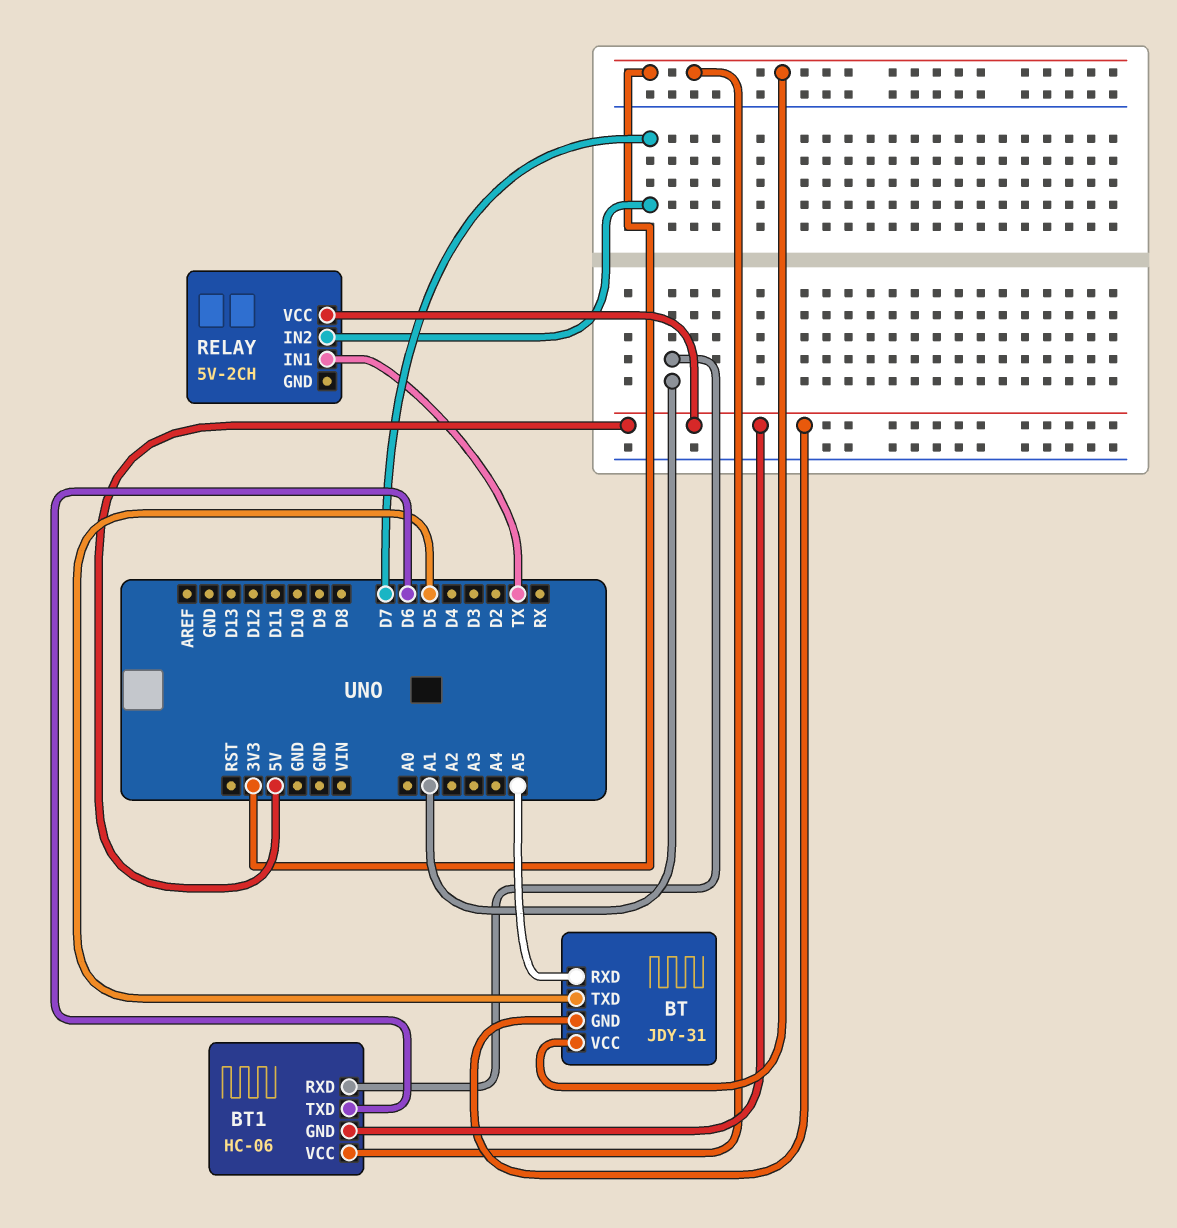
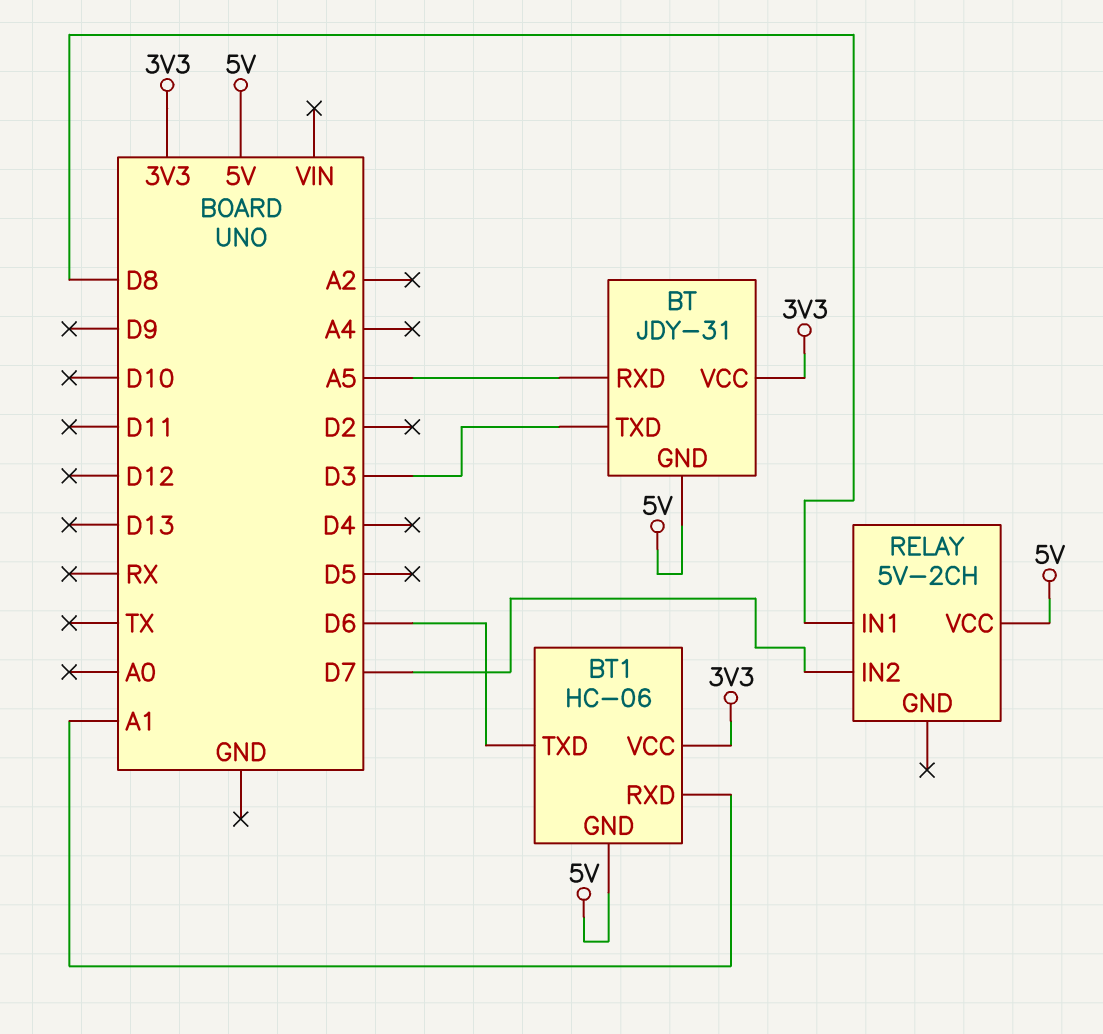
BT pin TXD: D5 -> D3
RELAY pin IN1: TX -> D8

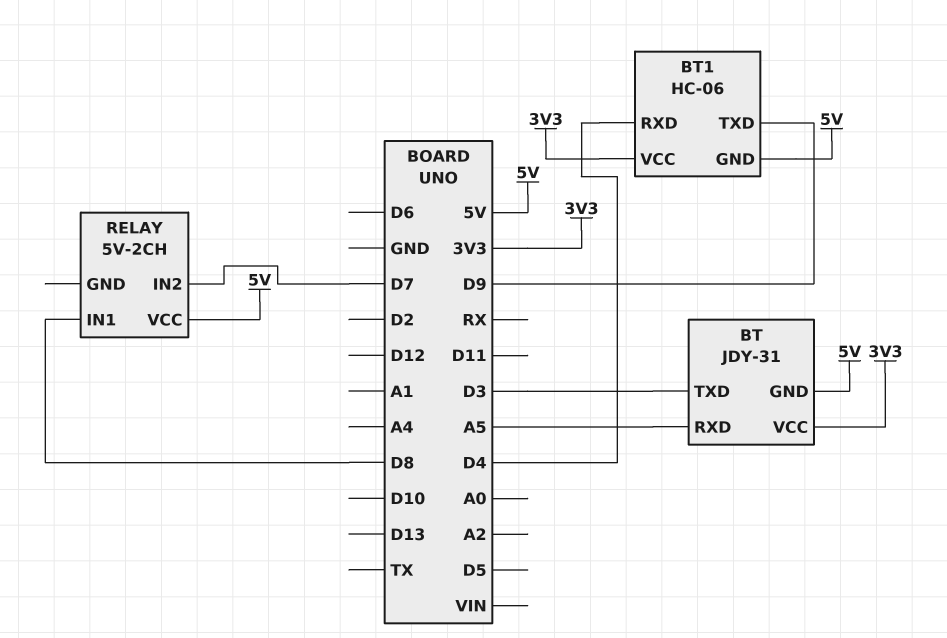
BT1 pin RXD: A1 -> D4
BT1 pin TXD: D6 -> D9

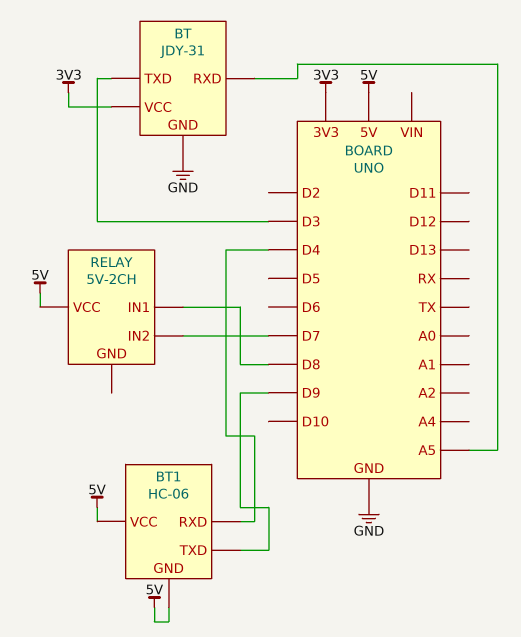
BT pin GND: 5V -> GND
BT1 pin VCC: 3V3 -> 5V

